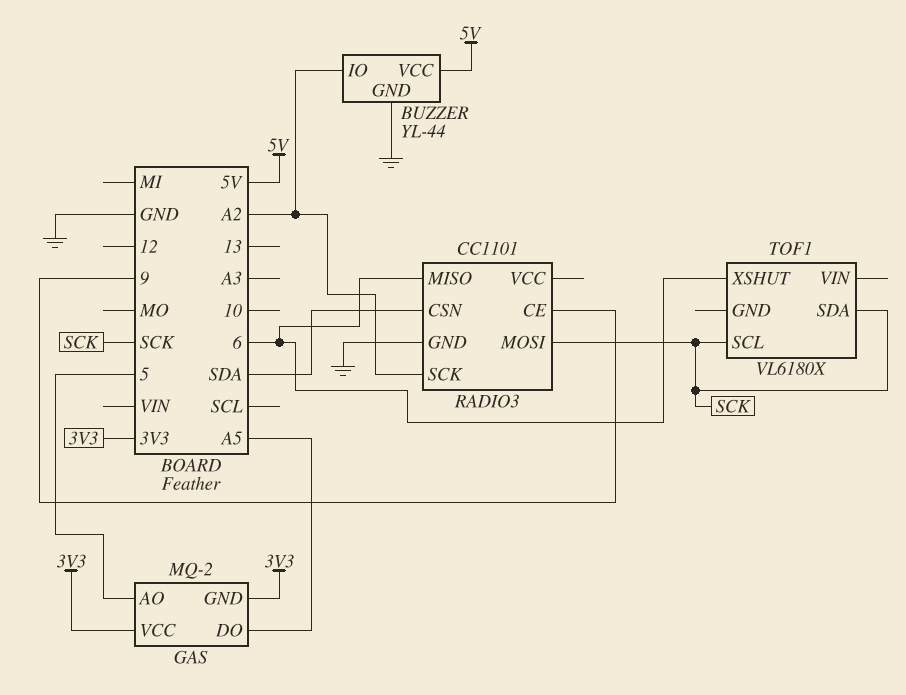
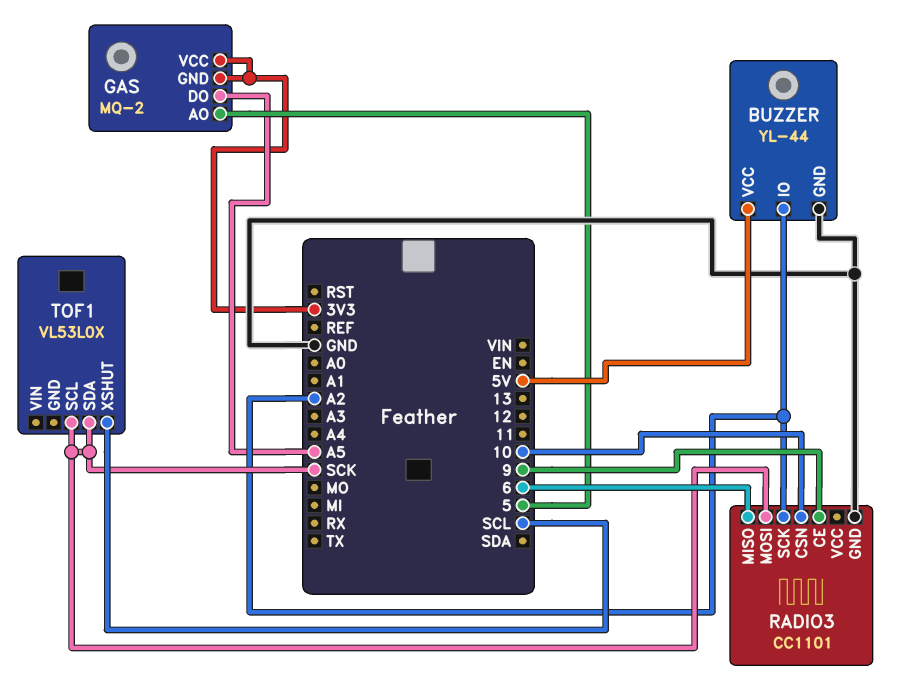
RADIO3 pin CSN: SDA -> 10
TOF1: VL6180X -> VL53L0X
TOF1 pin XSHUT: 6 -> SCL

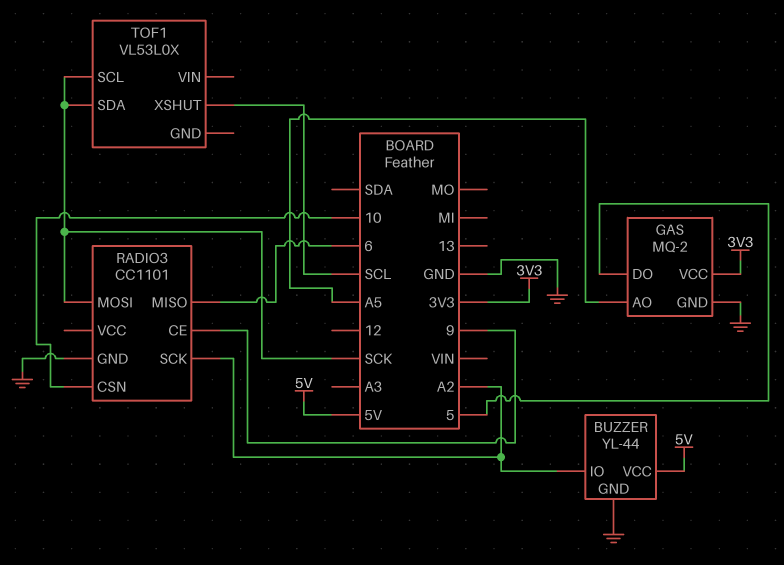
GAS pin AO: 5 -> A5
GAS pin DO: A5 -> 5
GAS pin GND: 3V3 -> GND

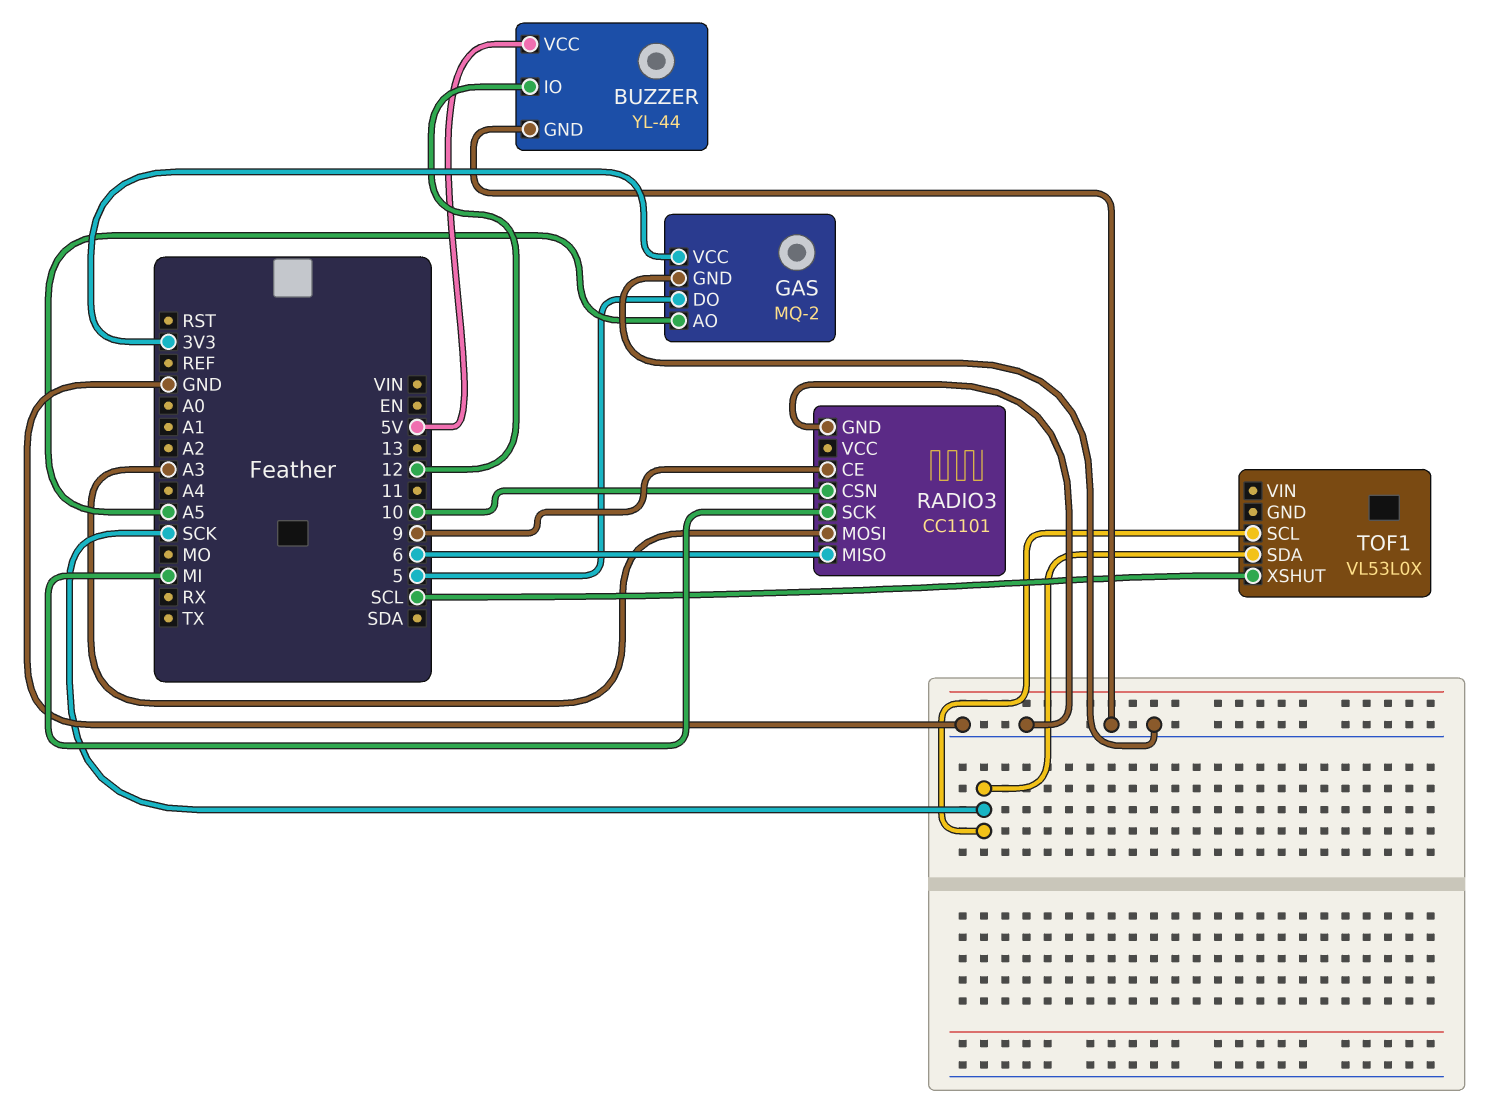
BUZZER pin IO: A2 -> 12
RADIO3 pin MOSI: SCK -> A3
RADIO3 pin SCK: A2 -> MI

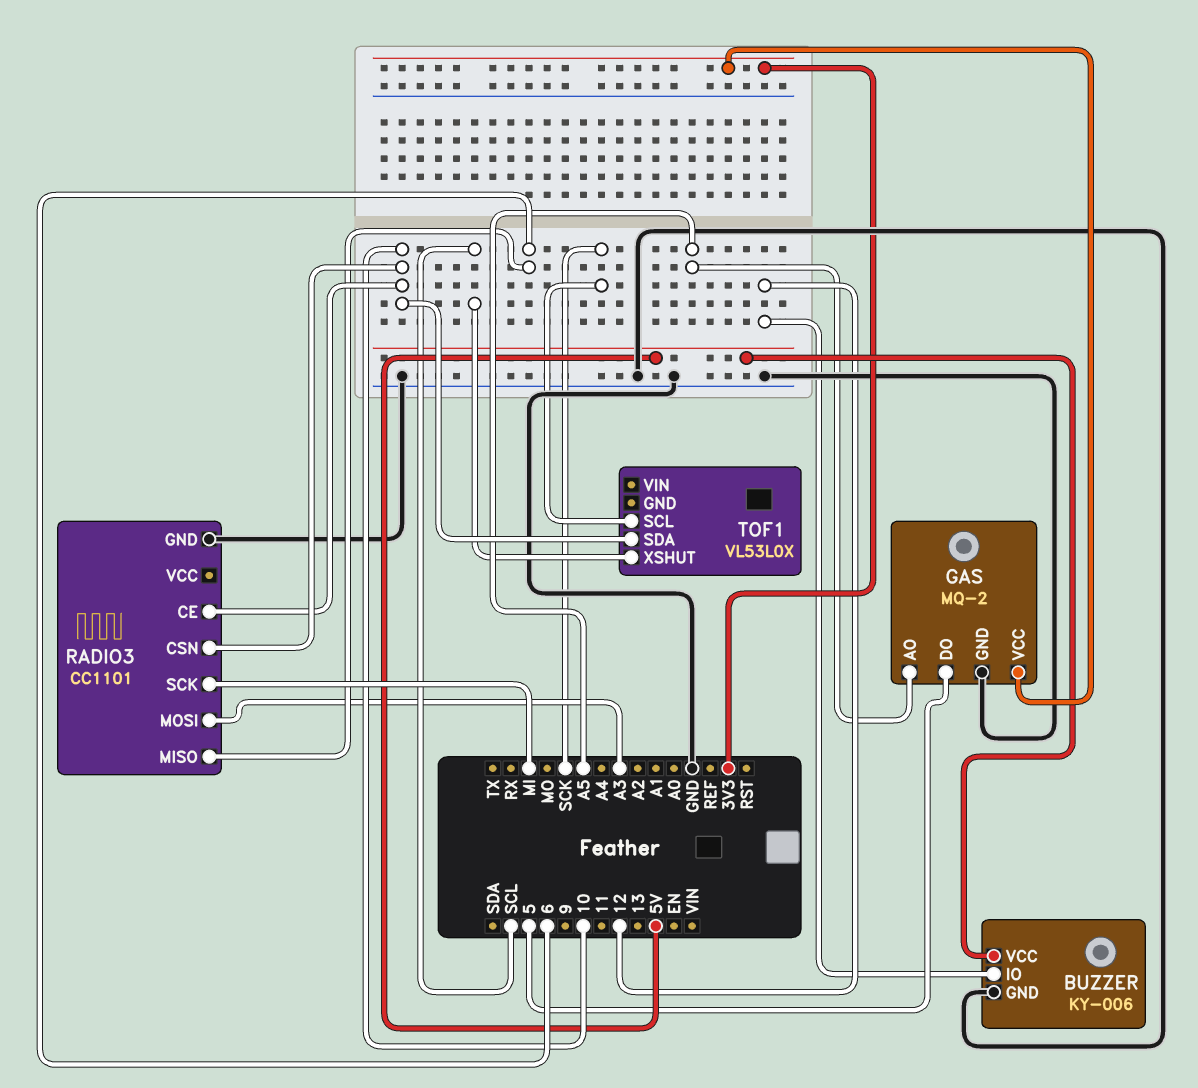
BUZZER: YL-44 -> KY-006
RADIO3 pin CE: 9 -> 10
TOF1 pin SDA: SCK -> 10

